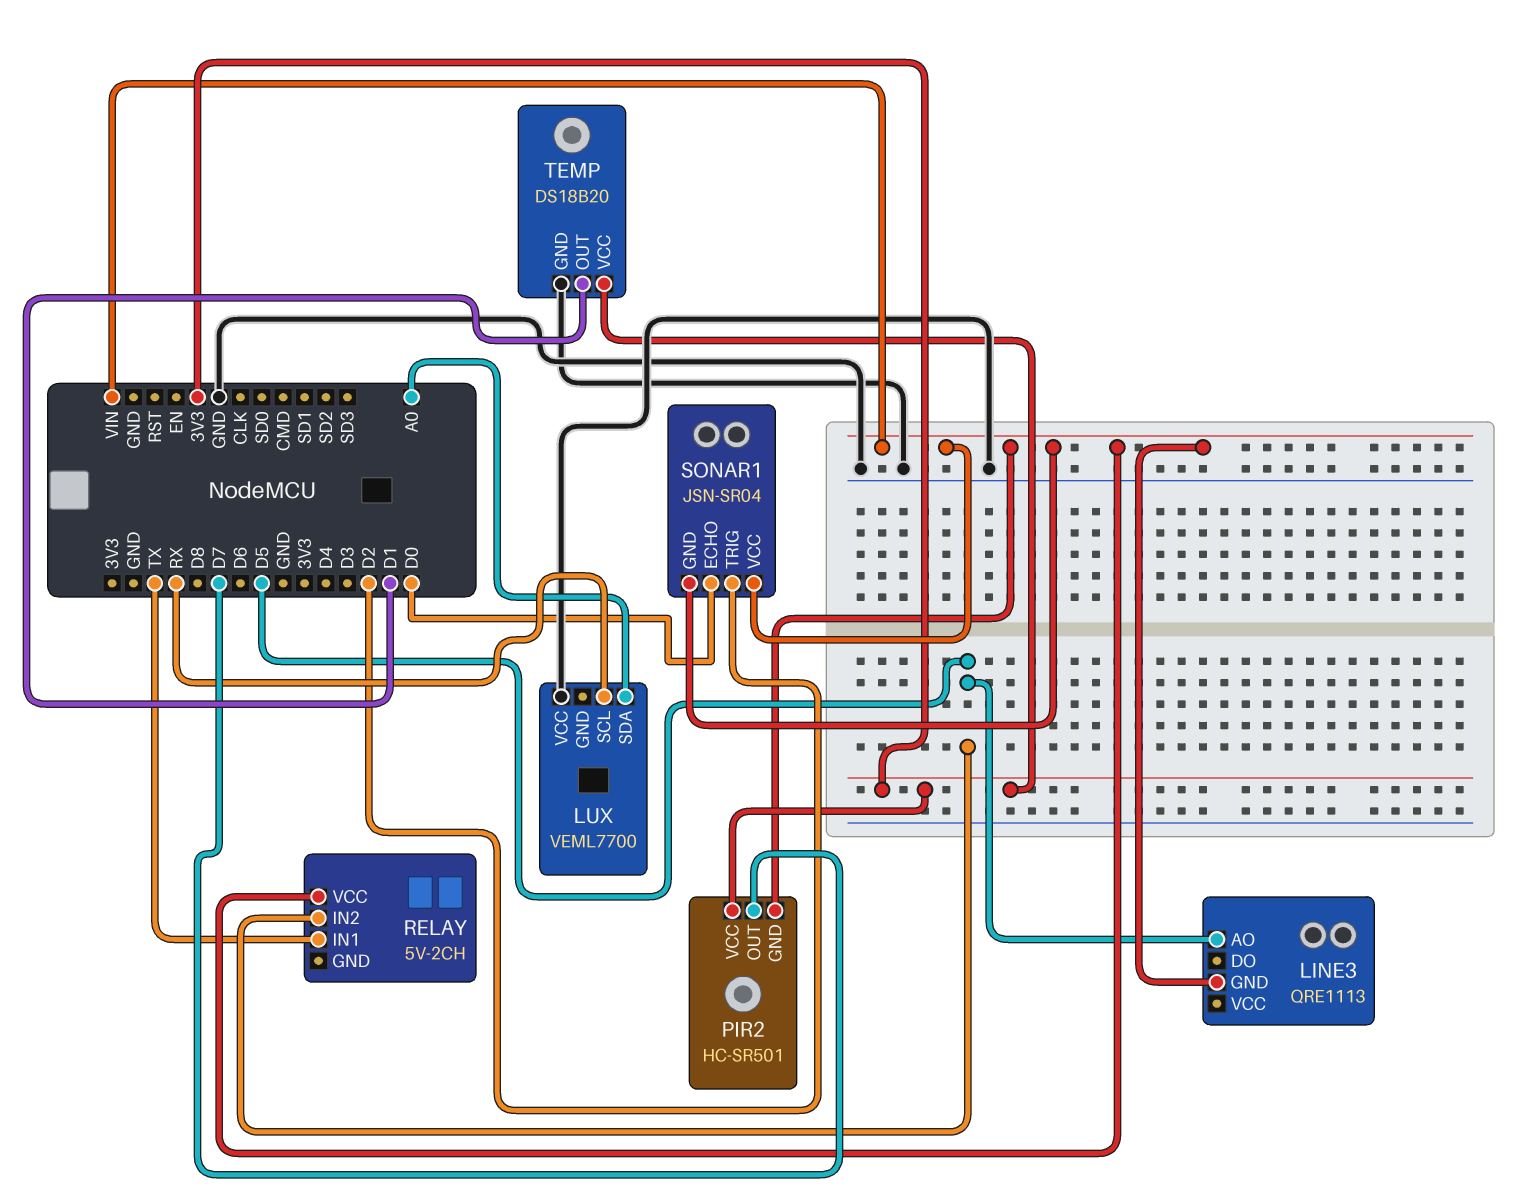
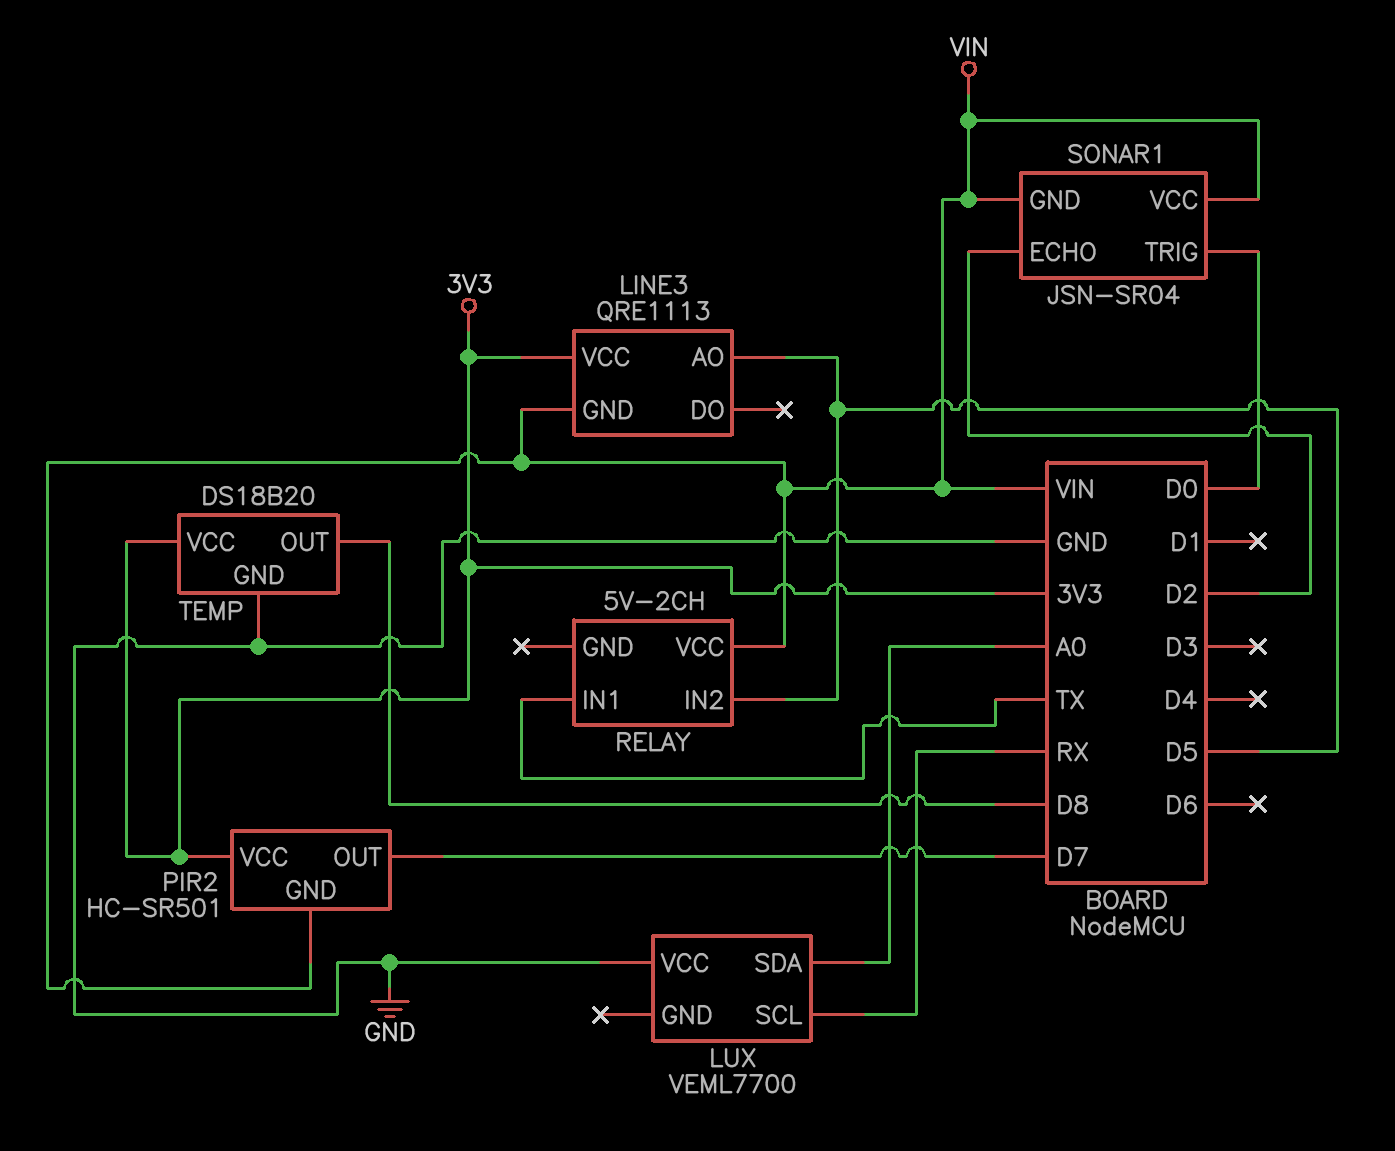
LINE3 pin VCC: none -> 3V3
SONAR1 pin ECHO: D0 -> D2
SONAR1 pin TRIG: D2 -> D0
TEMP pin OUT: D1 -> D8

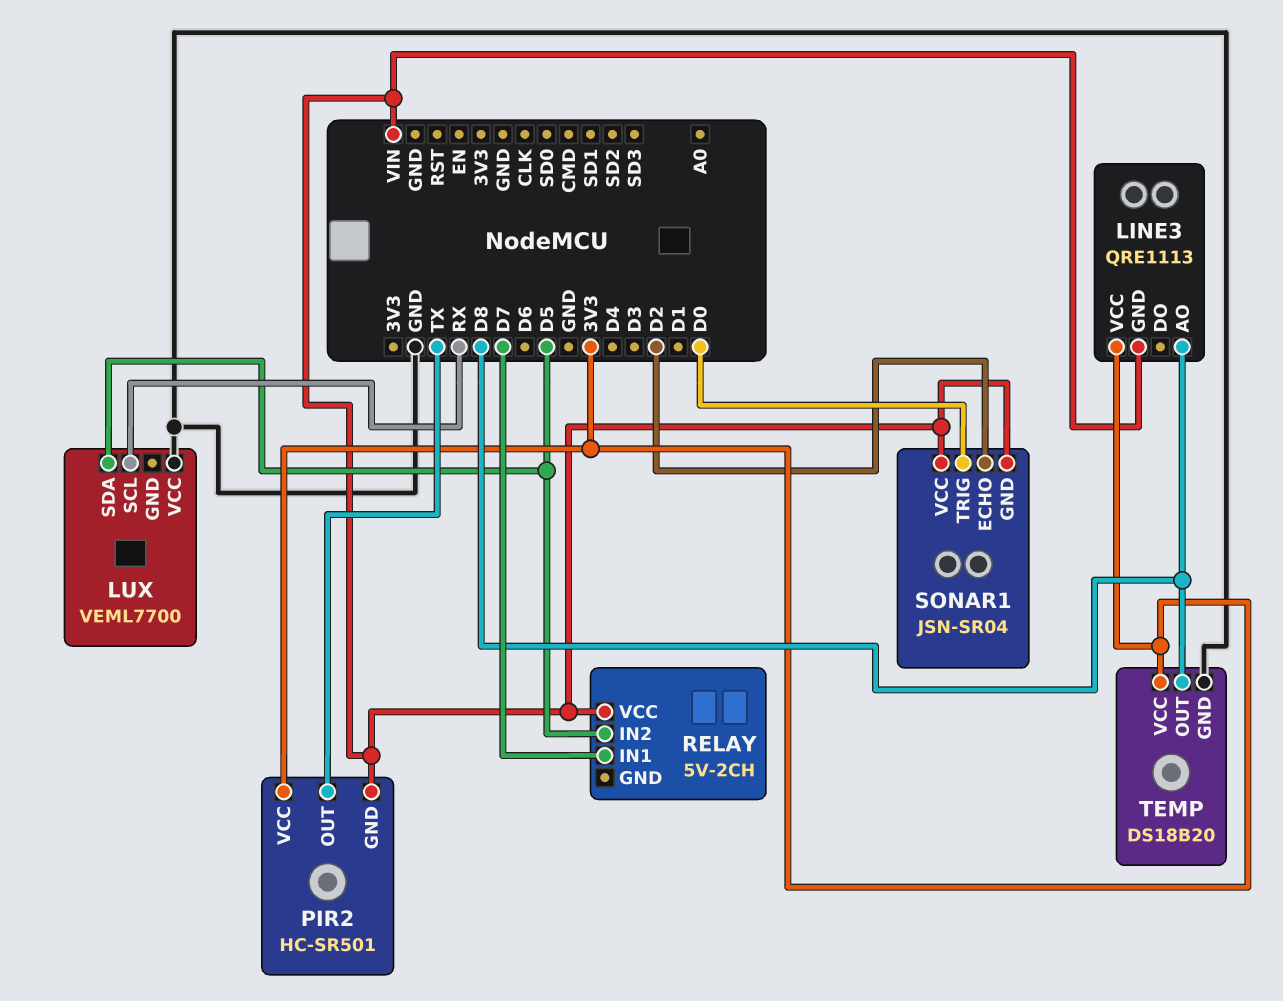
LINE3 pin AO: D5 -> D8
LUX pin SDA: A0 -> D5
PIR2 pin OUT: D7 -> TX
RELAY pin IN1: TX -> D7

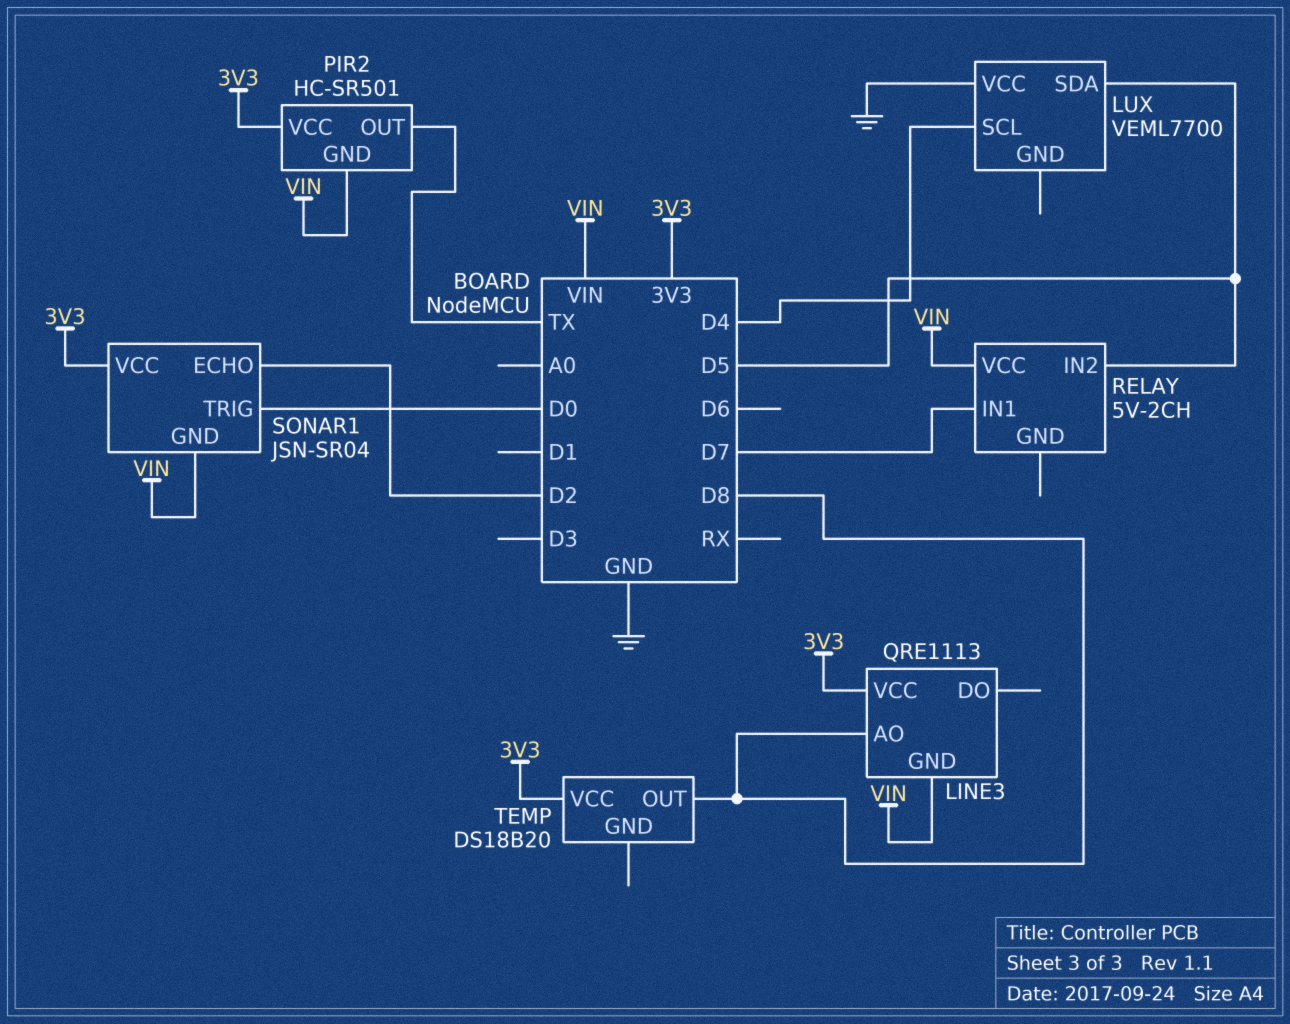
LUX pin SCL: RX -> D4
SONAR1 pin VCC: VIN -> 3V3
TEMP pin GND: GND -> none

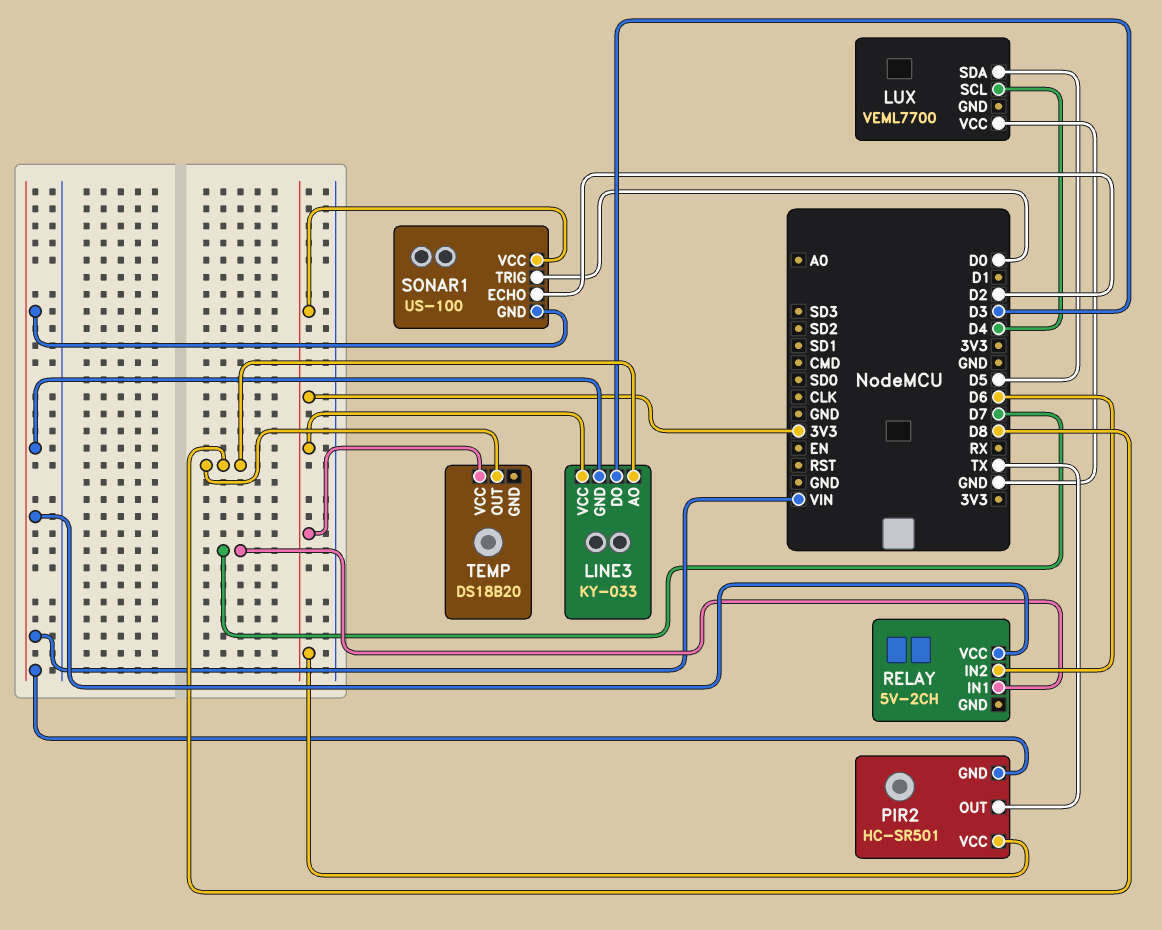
LINE3: QRE1113 -> KY-033
LINE3 pin DO: none -> D3
RELAY pin IN2: D5 -> D6
SONAR1: JSN-SR04 -> US-100

